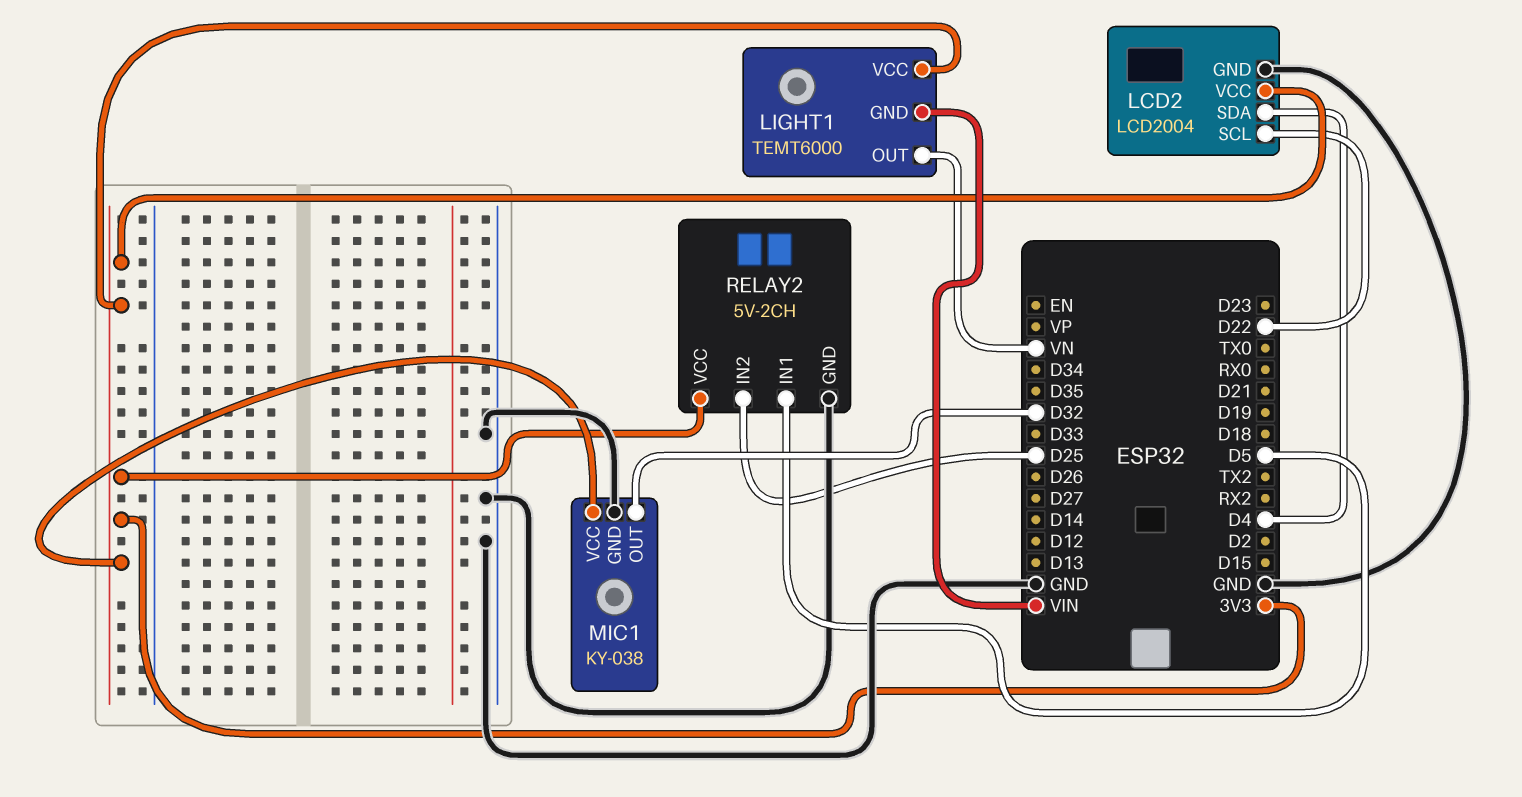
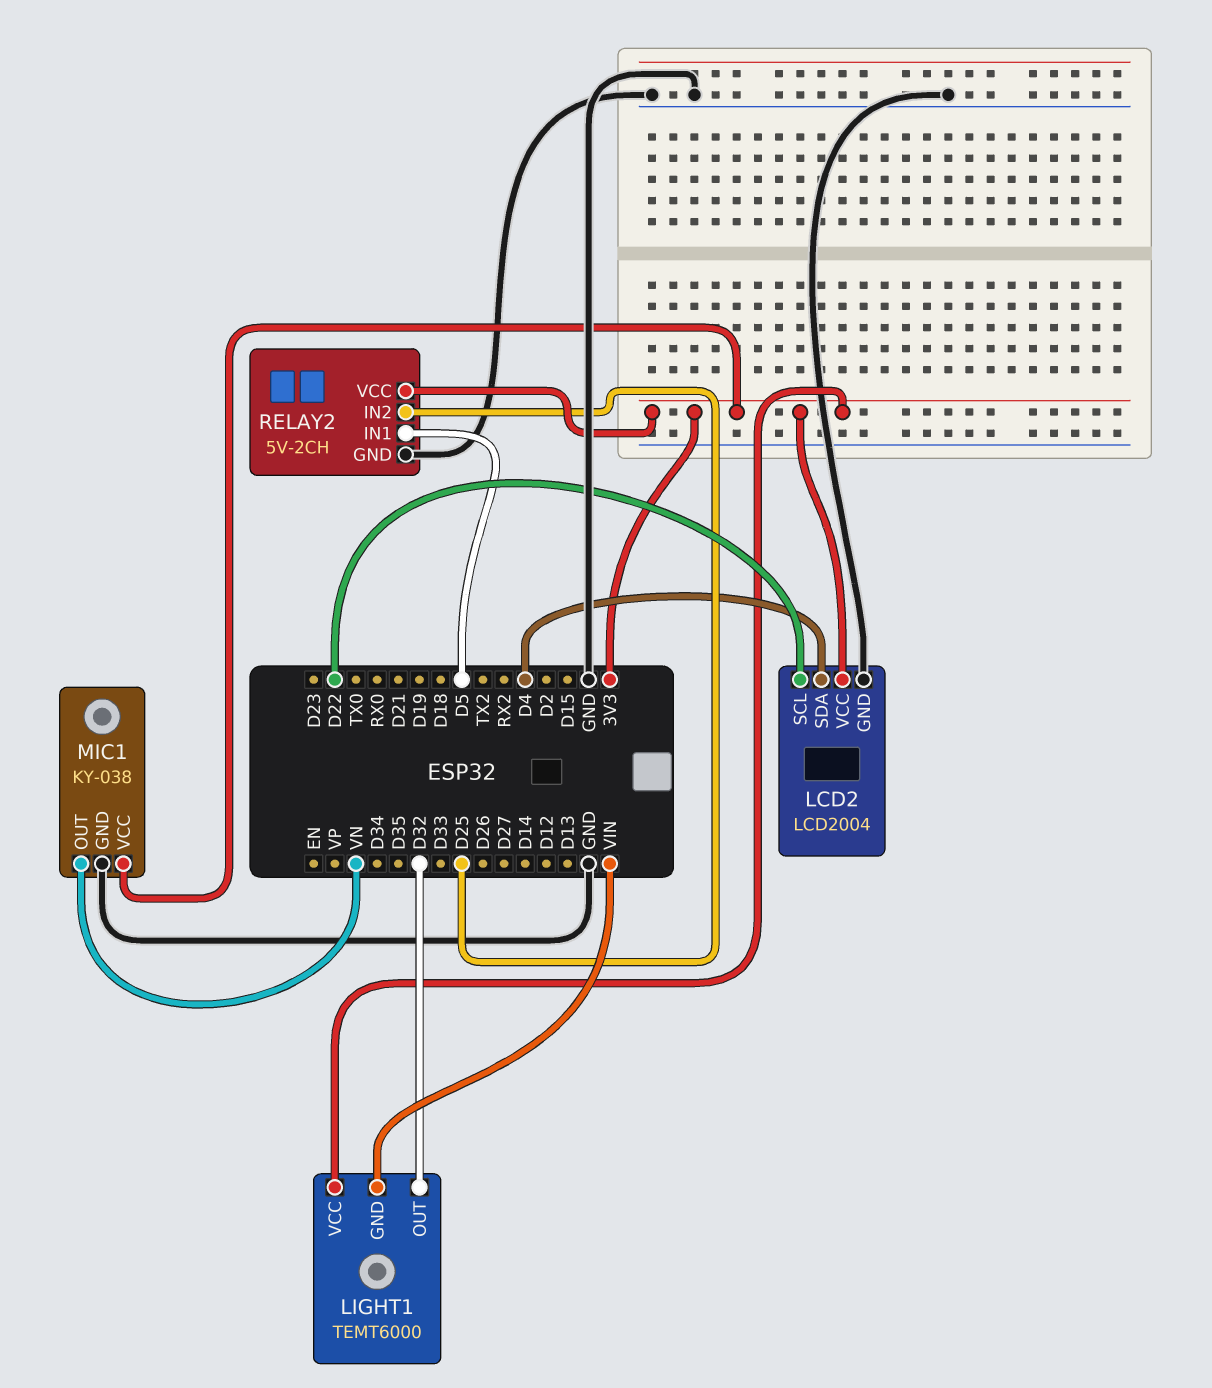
LIGHT1 pin OUT: VN -> D32
MIC1 pin OUT: D32 -> VN

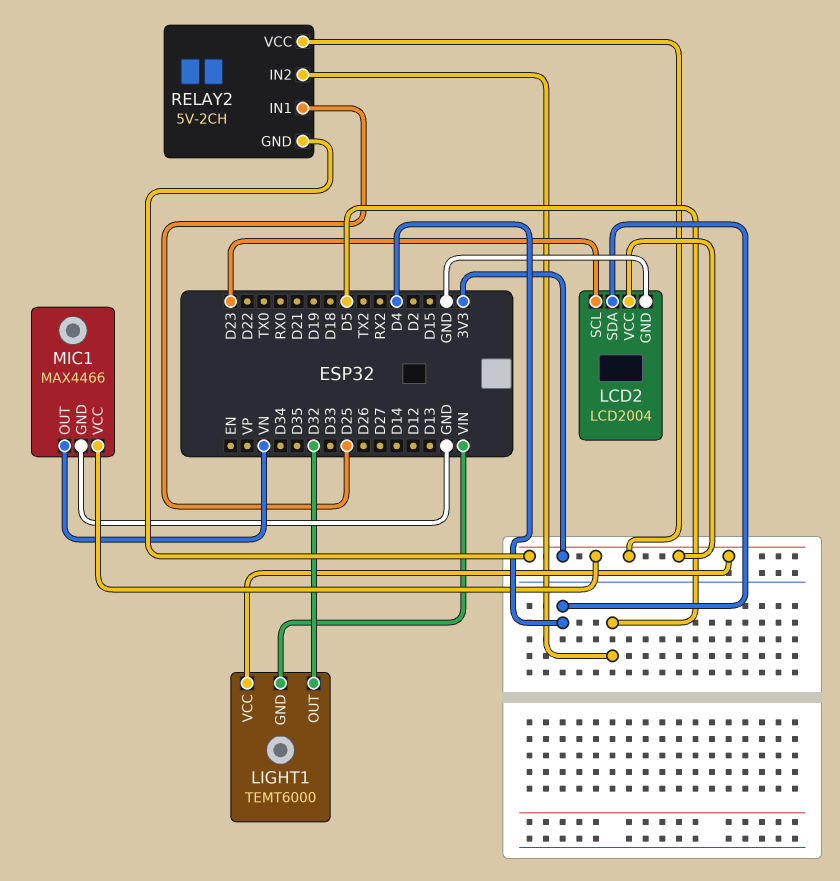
LCD2 pin SCL: D22 -> D23
MIC1: KY-038 -> MAX4466
RELAY2 pin GND: GND -> 3V3
RELAY2 pin IN1: D5 -> D25
RELAY2 pin IN2: D25 -> D5

